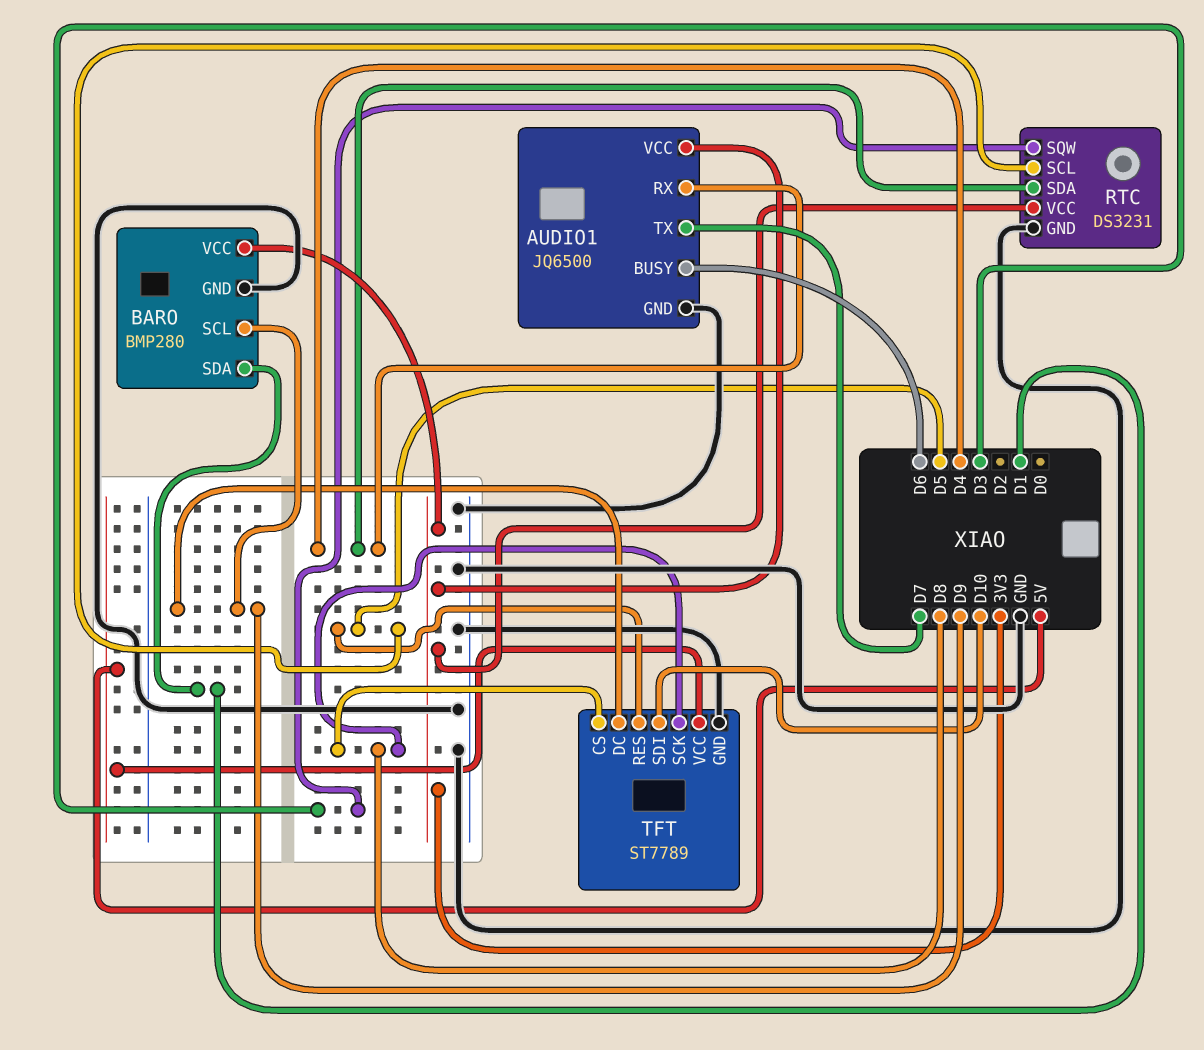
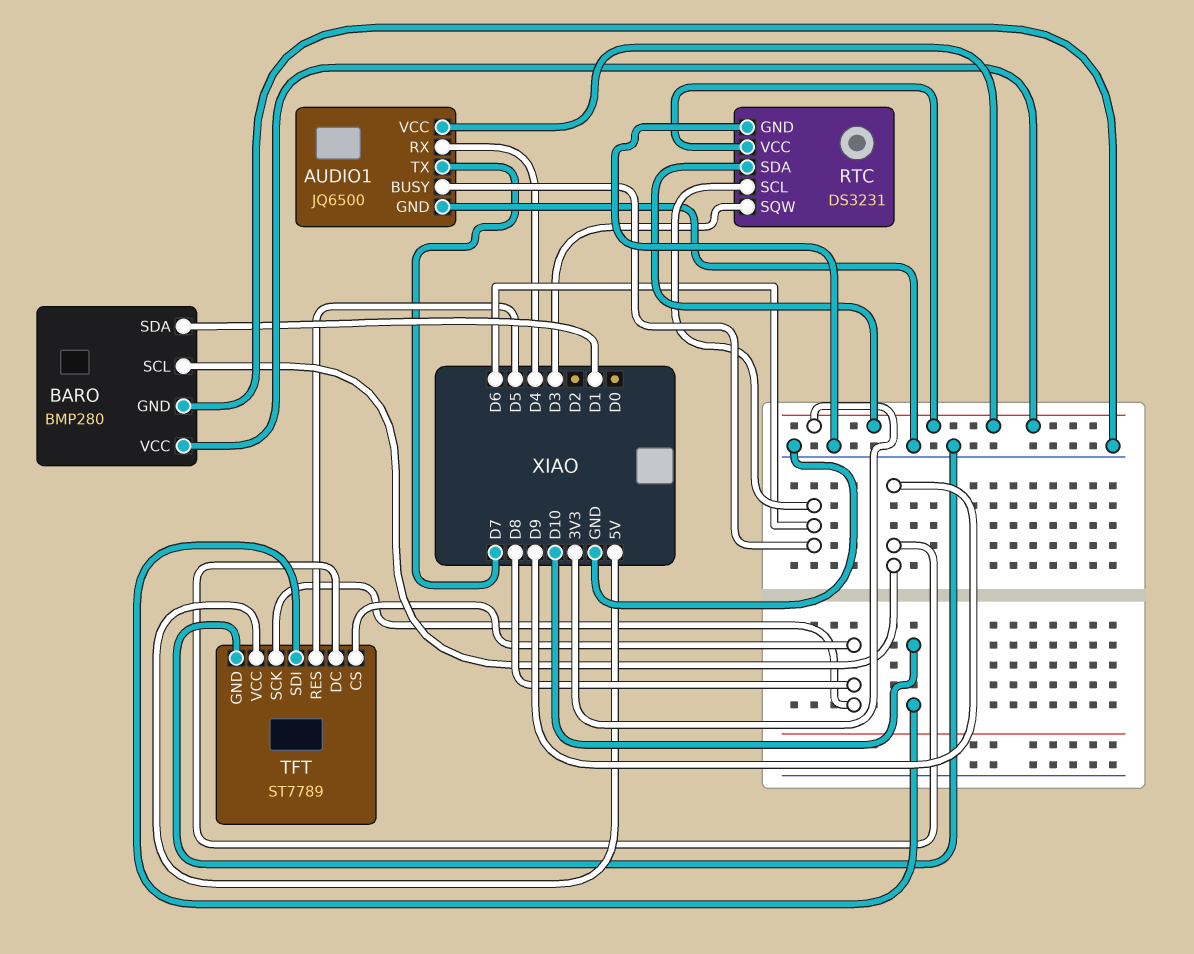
RTC pin SCL: D5 -> D6
RTC pin SDA: D4 -> 3V3

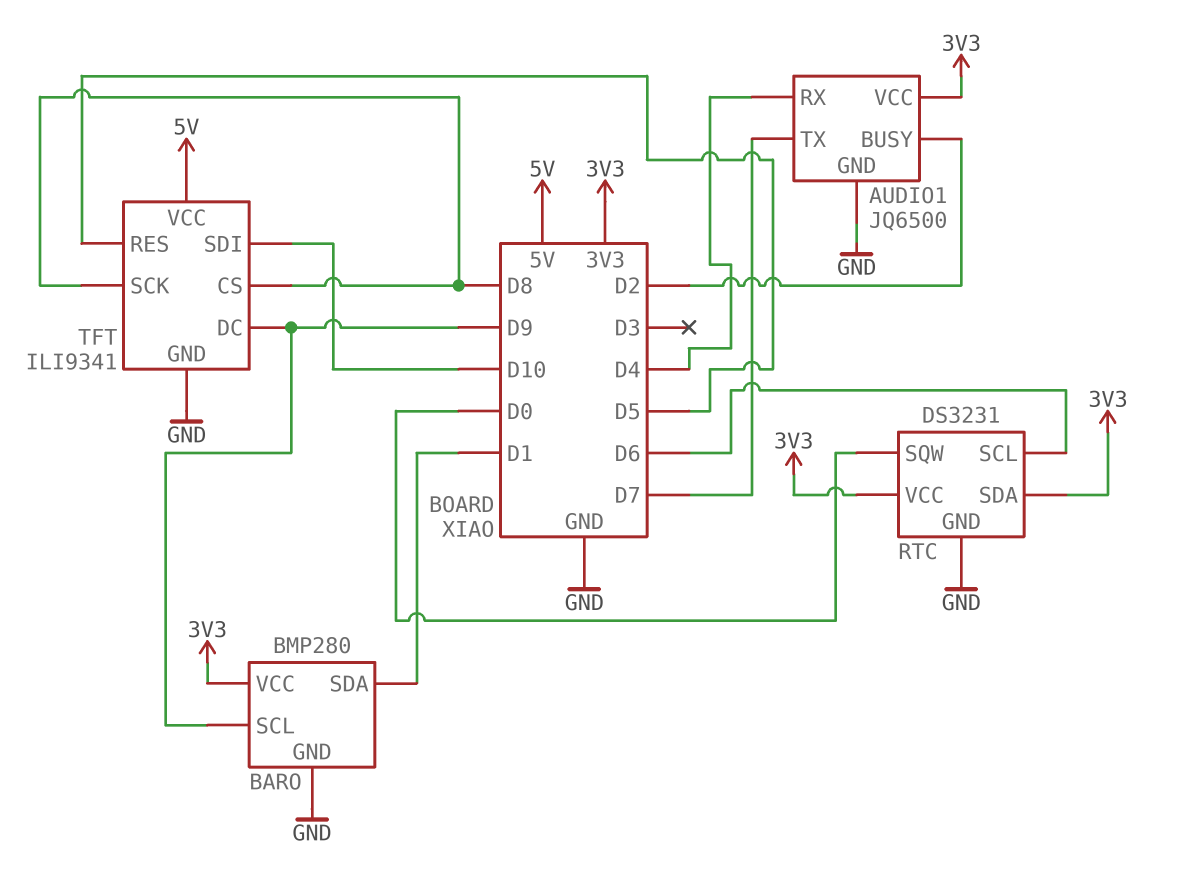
AUDIO1 pin BUSY: D6 -> D2
RTC pin SQW: D3 -> D0
TFT: ST7789 -> ILI9341

